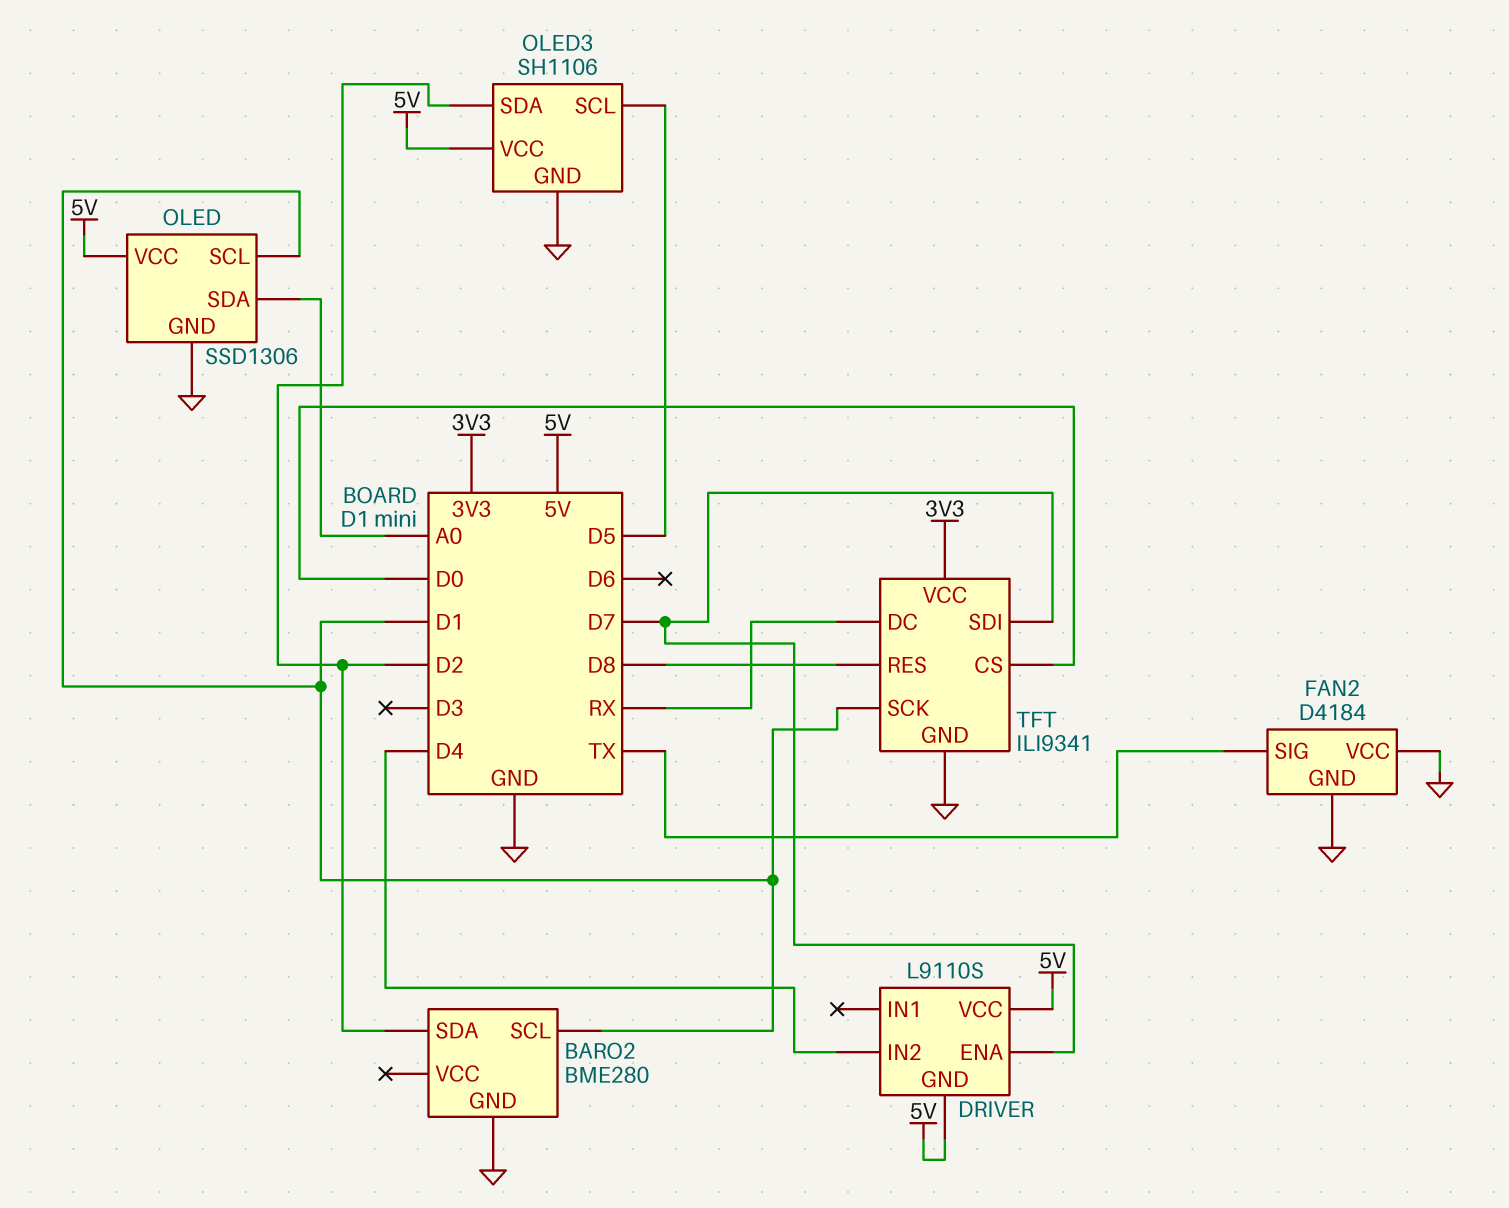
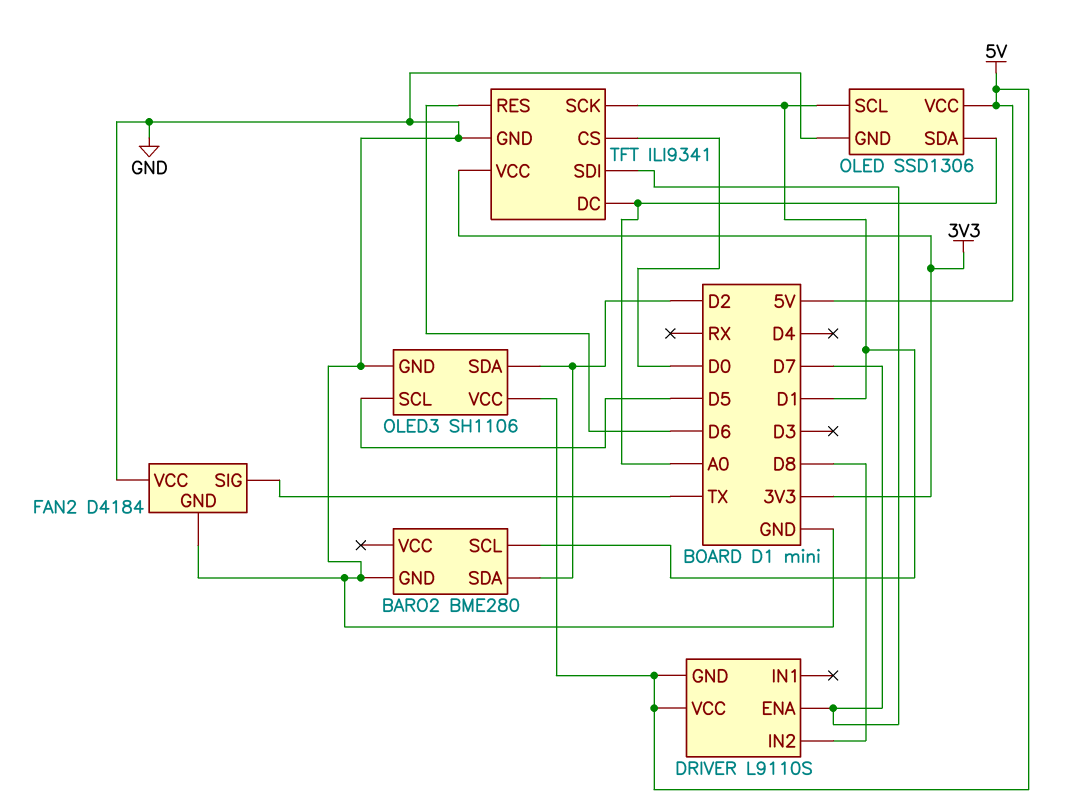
DRIVER pin IN2: D4 -> D8
TFT pin DC: RX -> A0
TFT pin RES: D8 -> D6

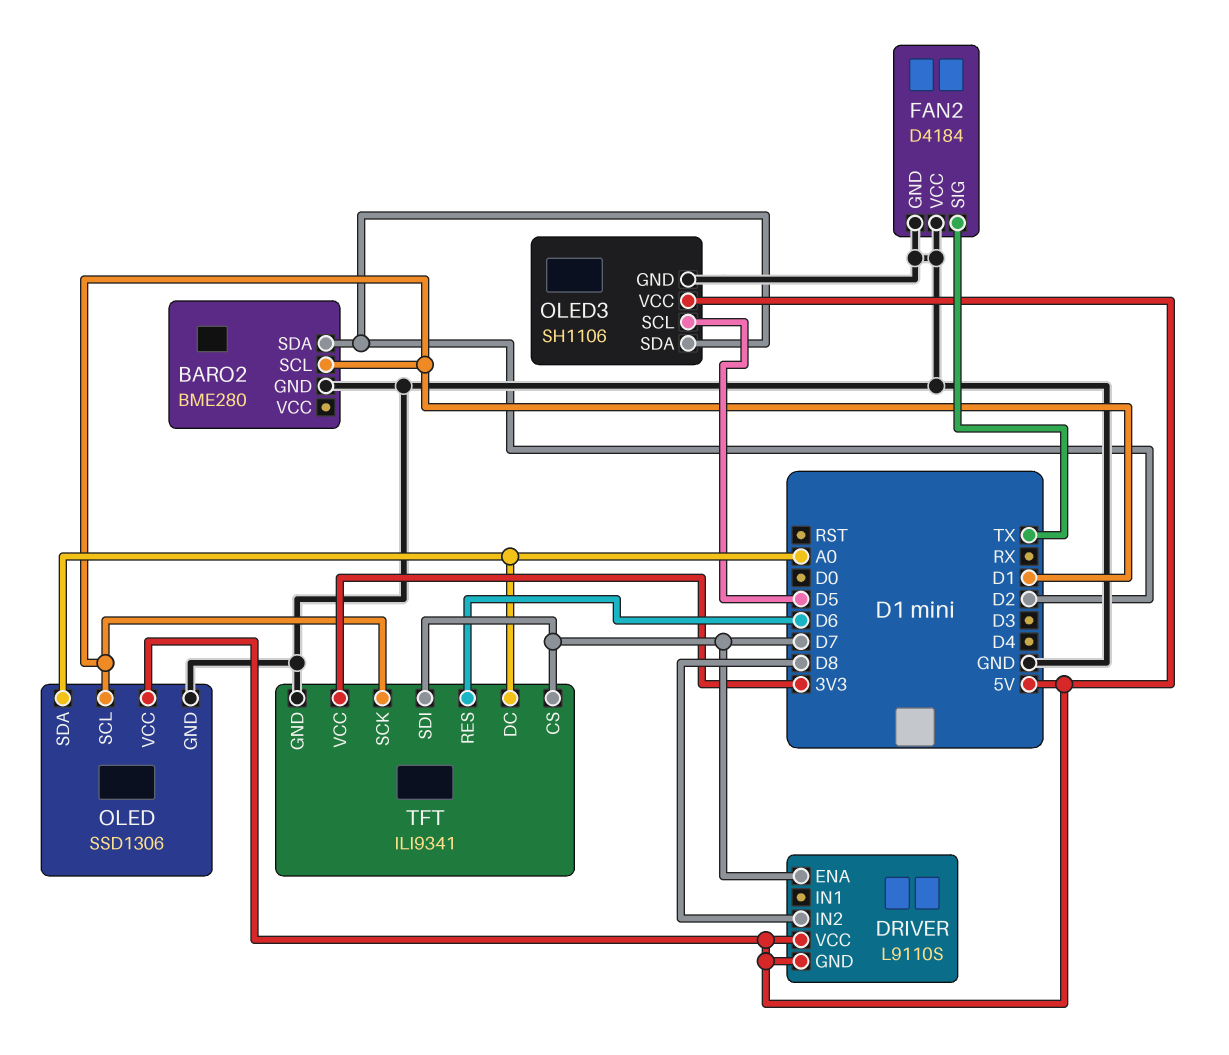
TFT pin CS: D0 -> D7

